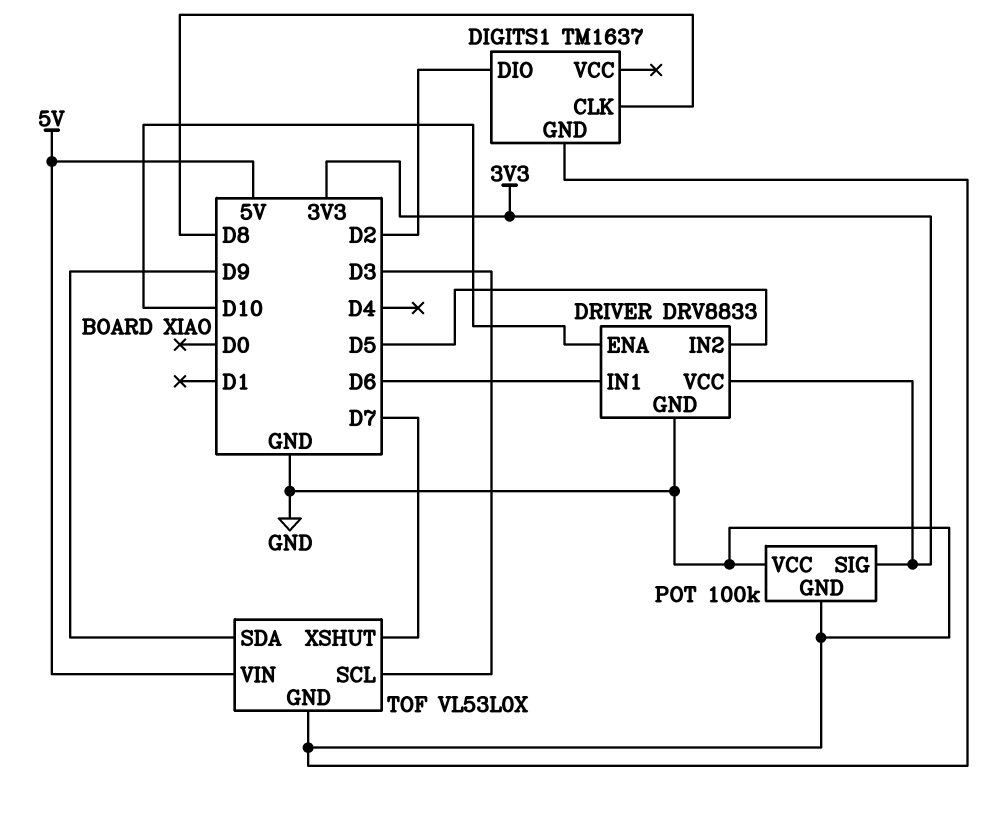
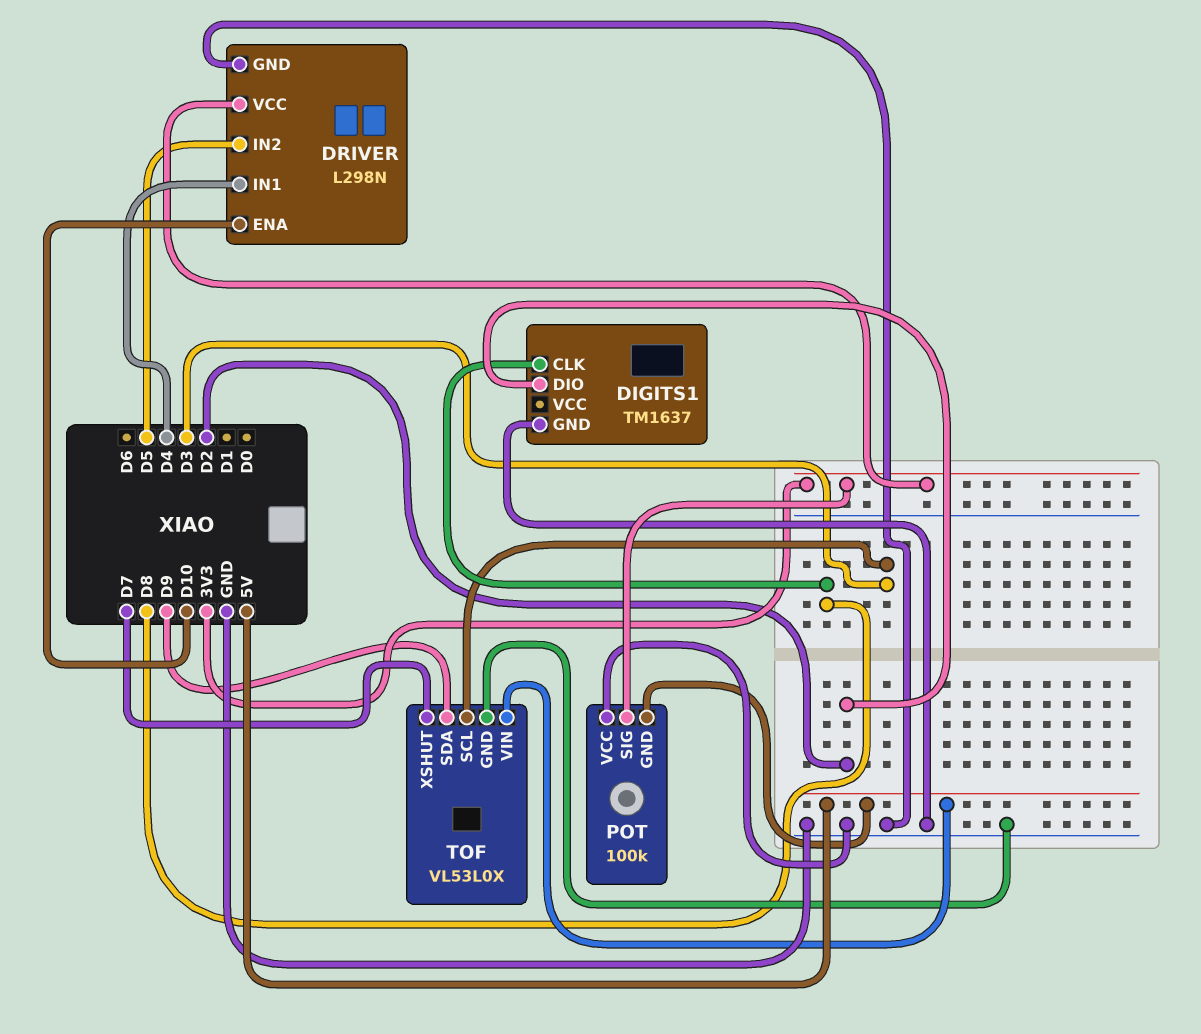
DRIVER: DRV8833 -> L298N
DRIVER pin IN1: D6 -> D4
POT pin GND: GND -> 5V

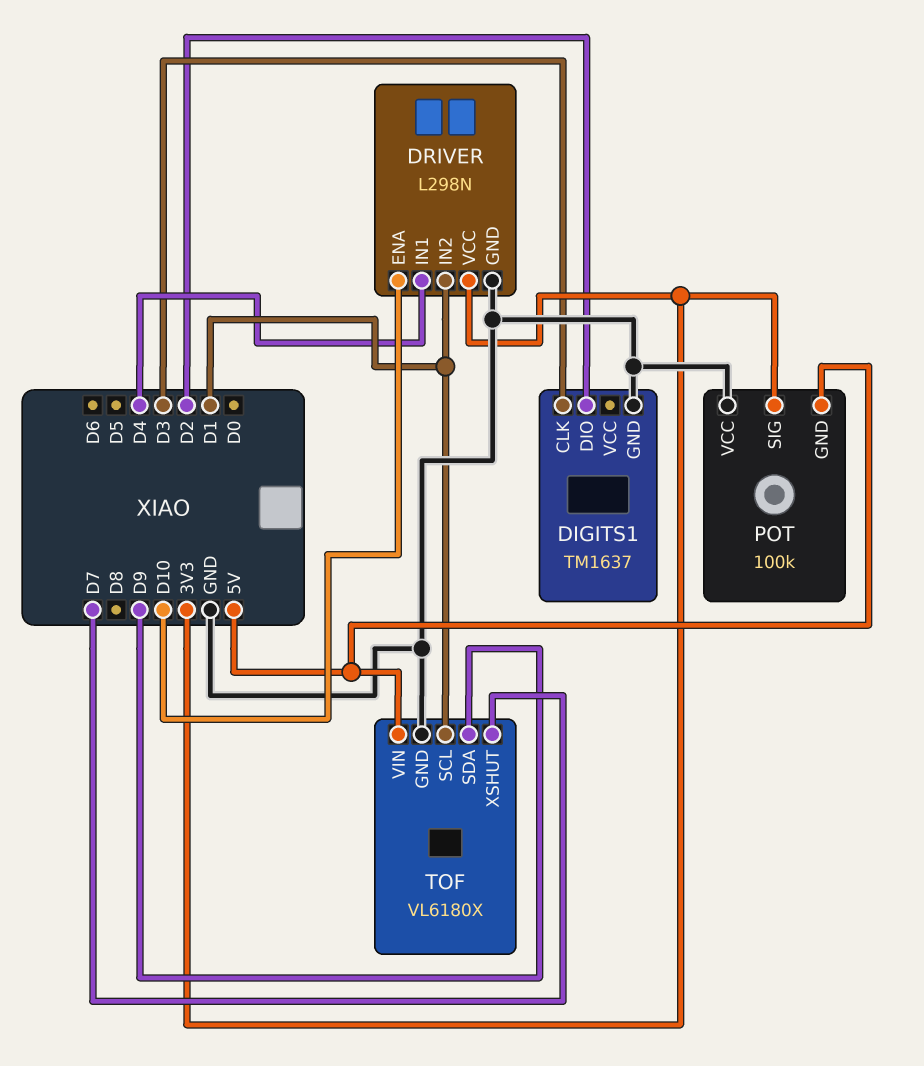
DIGITS1 pin CLK: D8 -> D3
DRIVER pin IN2: D5 -> D1
TOF: VL53L0X -> VL6180X
TOF pin SCL: D3 -> D1

